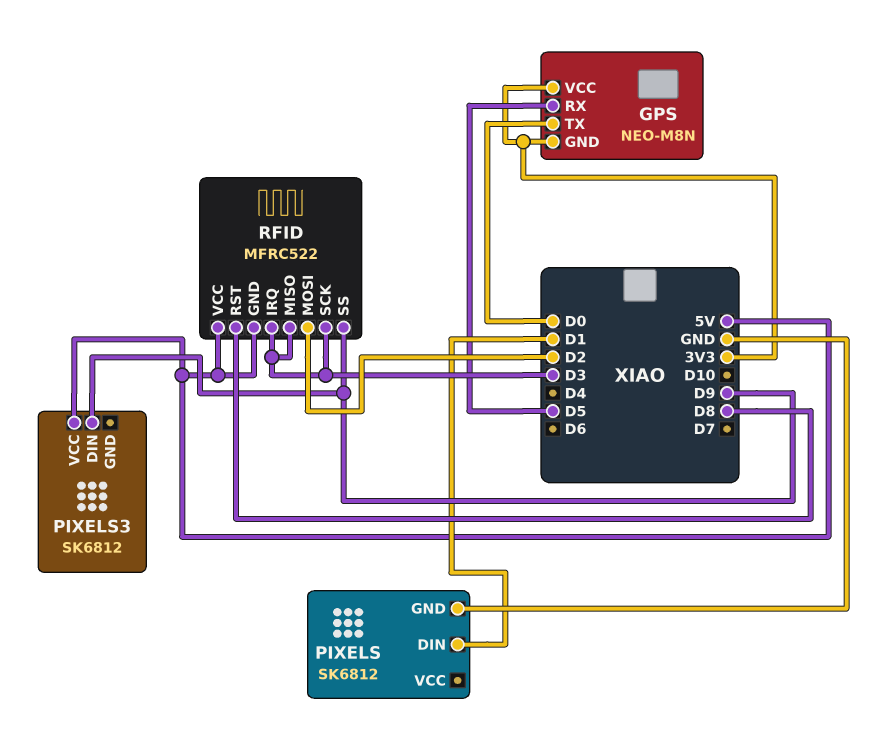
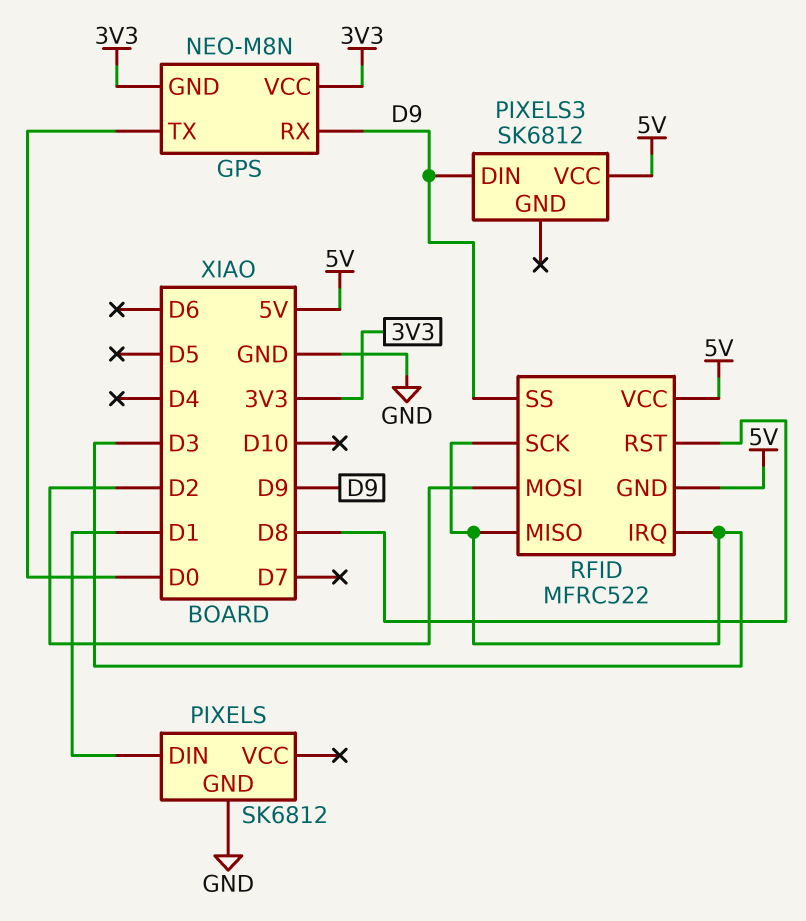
GPS pin RX: D5 -> D9

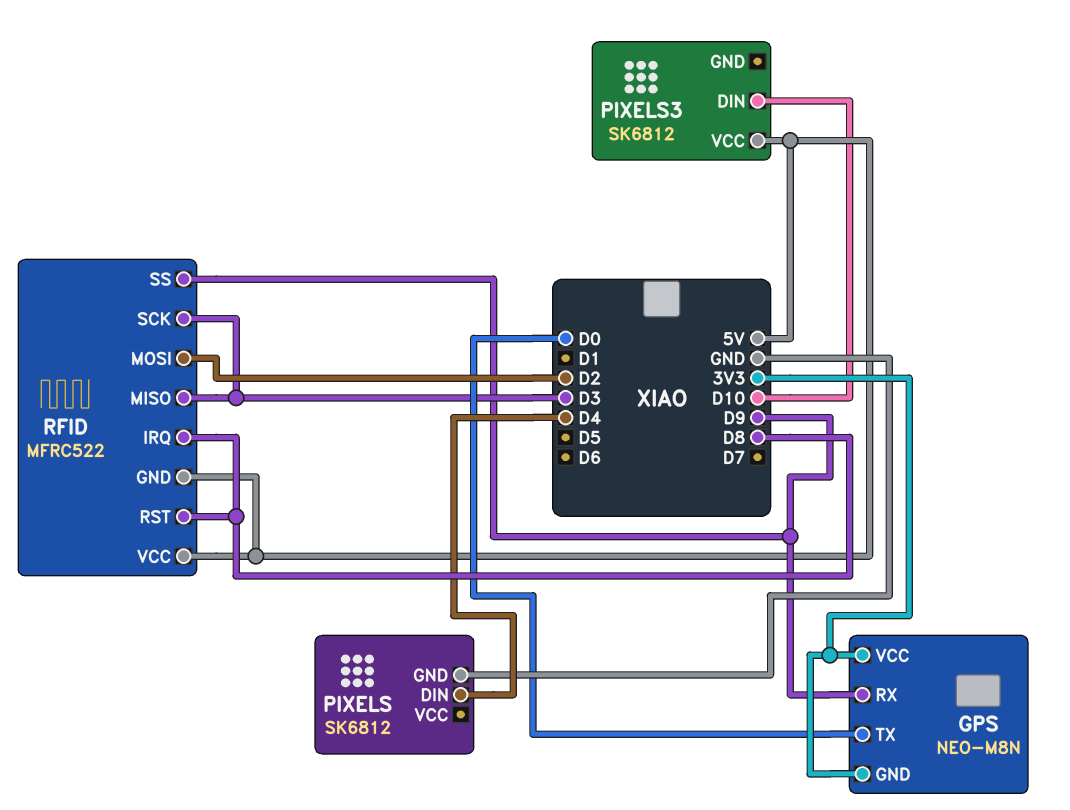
PIXELS pin DIN: D1 -> D4
PIXELS3 pin DIN: D9 -> D10
RFID pin IRQ: D3 -> D8

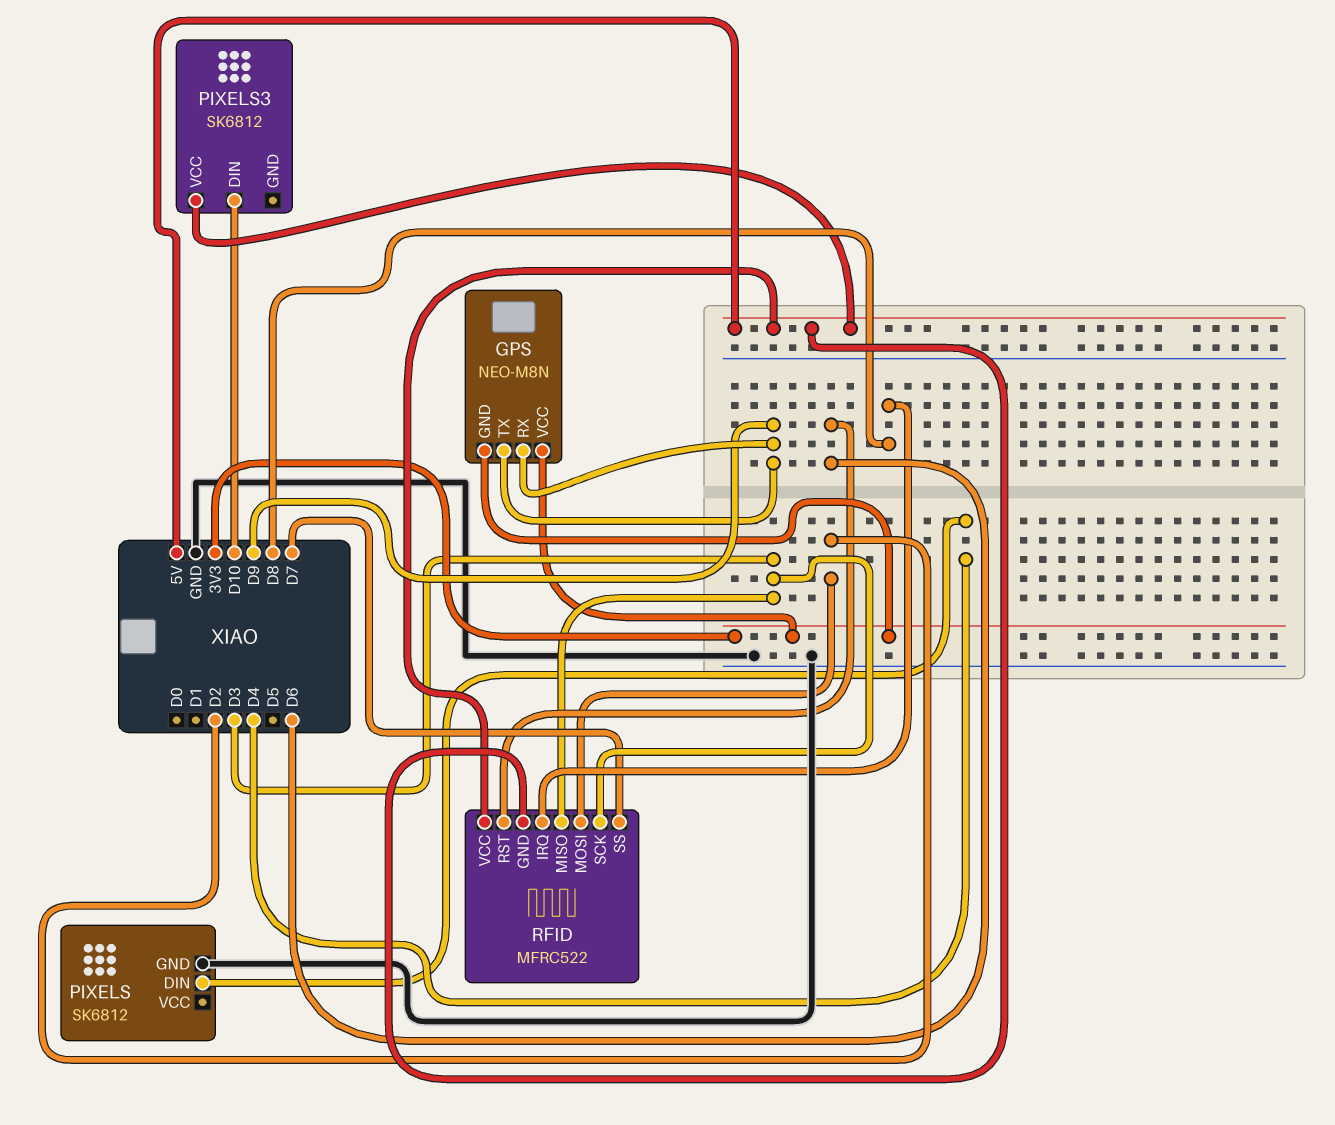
GPS pin TX: D0 -> D9
RFID pin RST: D8 -> D6
RFID pin SS: D9 -> D7

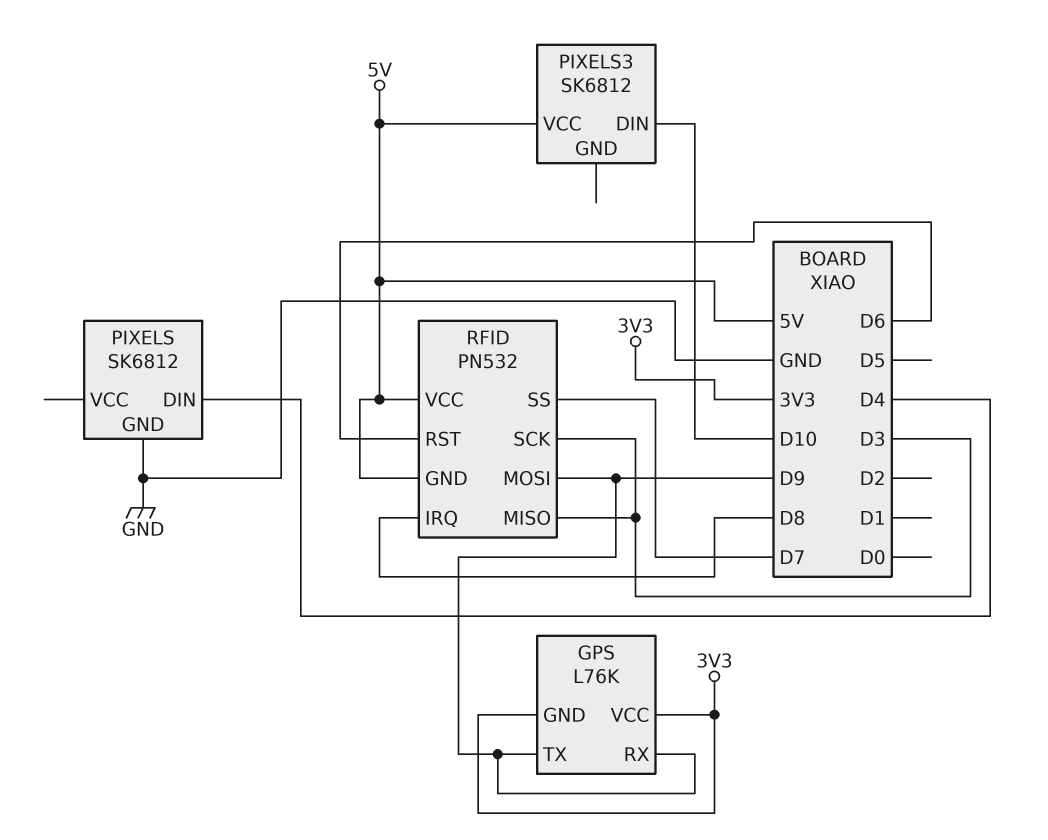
GPS: NEO-M8N -> L76K
RFID: MFRC522 -> PN532
RFID pin MOSI: D2 -> D9

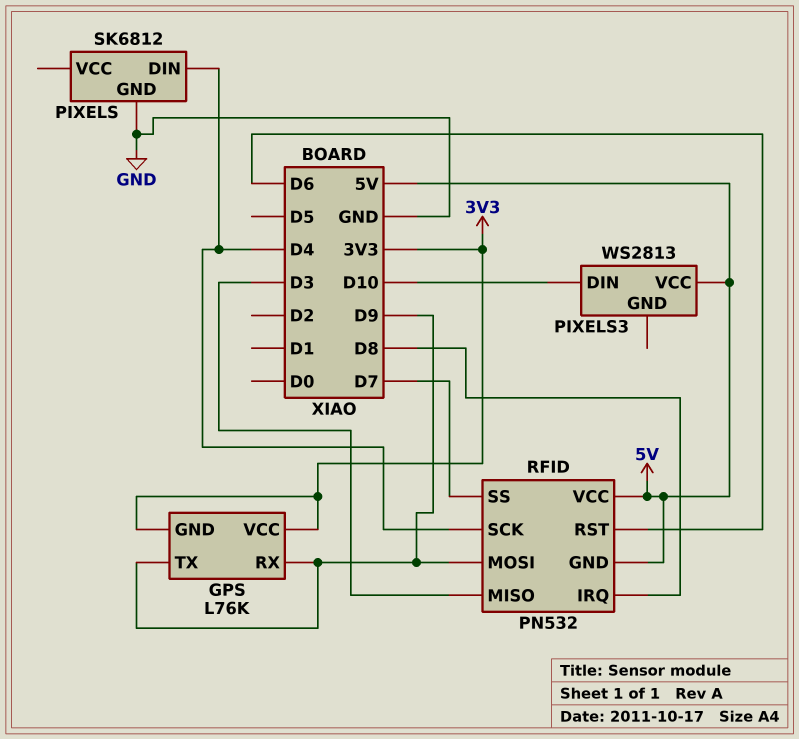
PIXELS3: SK6812 -> WS2813
RFID pin SCK: D3 -> D4

